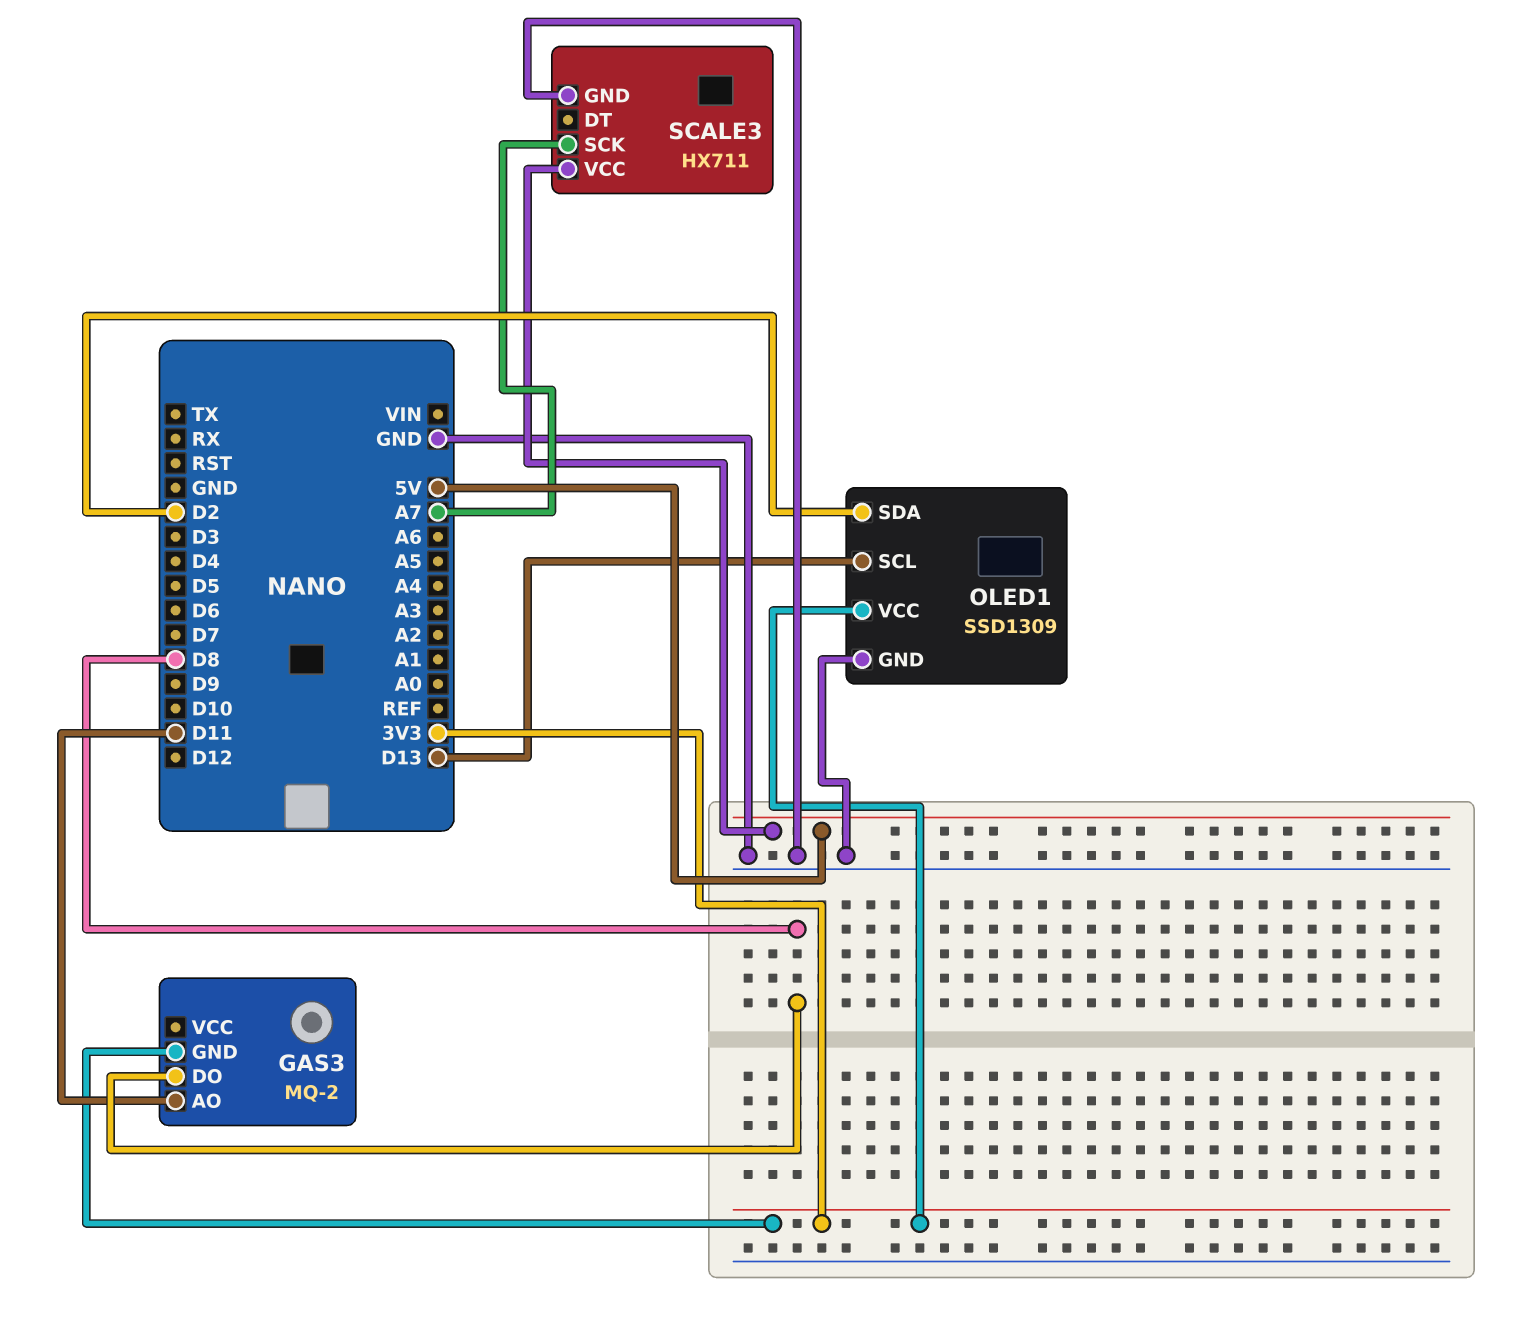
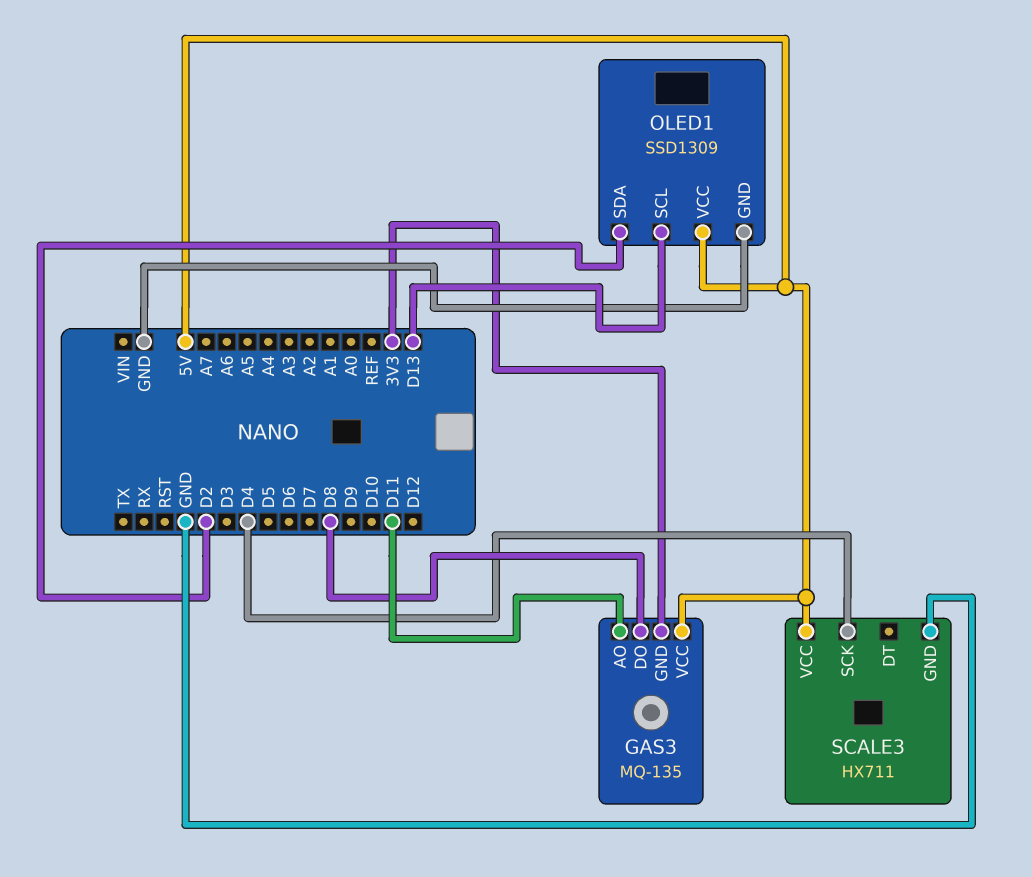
GAS3: MQ-2 -> MQ-135
GAS3 pin VCC: none -> 5V
OLED1 pin VCC: 3V3 -> 5V
SCALE3 pin SCK: A7 -> D4

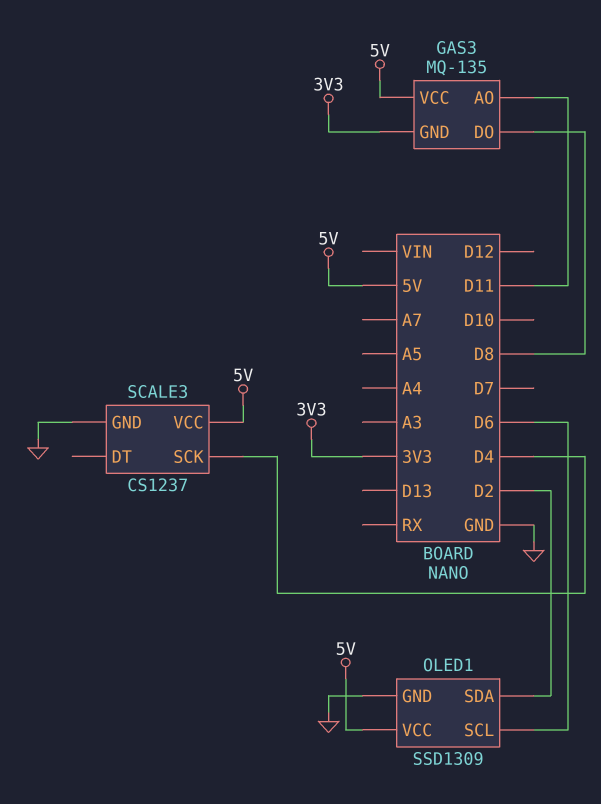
OLED1 pin SCL: D13 -> D6
SCALE3: HX711 -> CS1237

